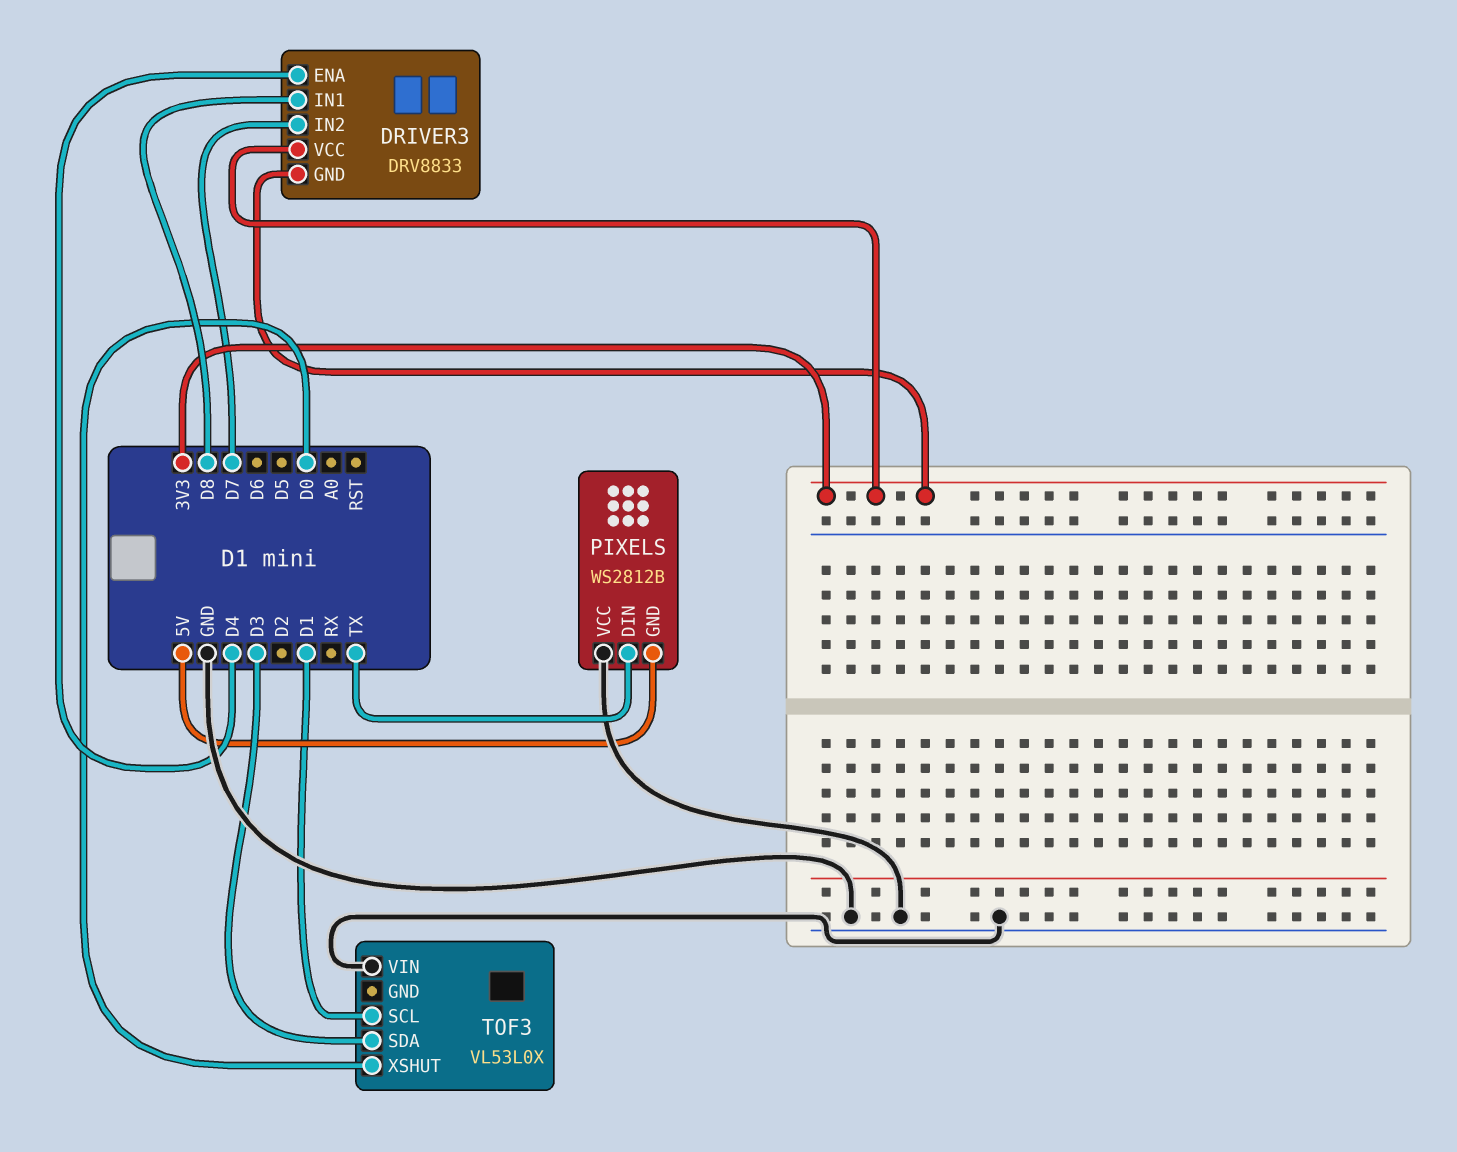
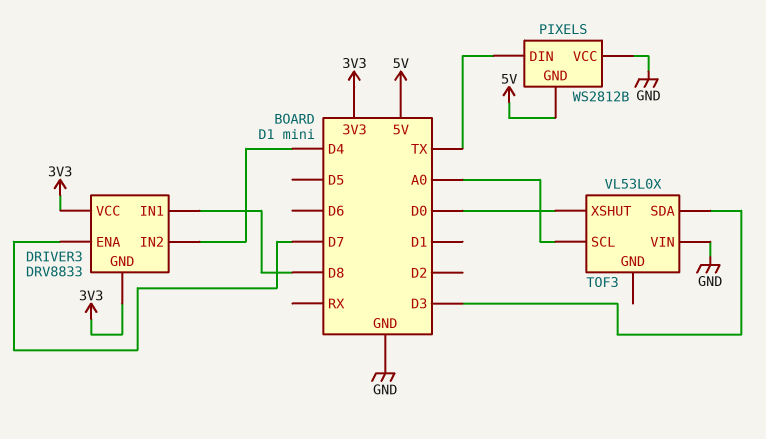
DRIVER3 pin ENA: D4 -> D7
DRIVER3 pin IN2: D7 -> D4
TOF3 pin SCL: D1 -> A0

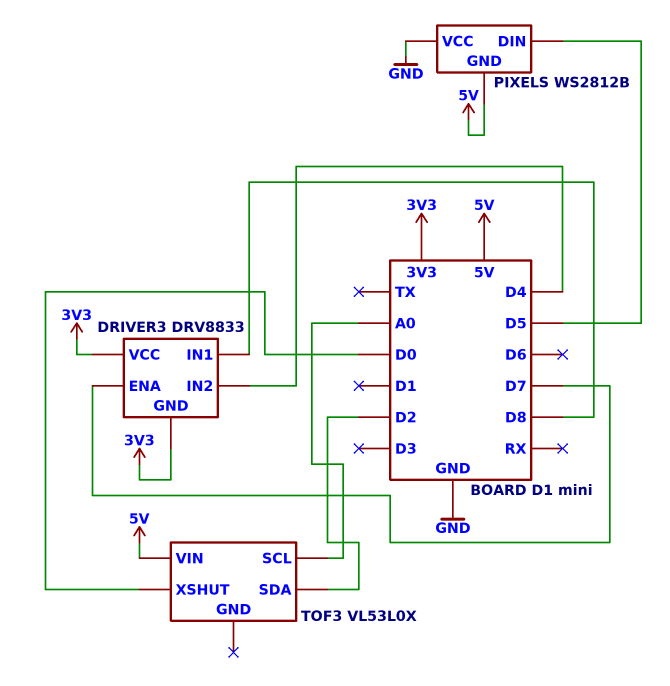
PIXELS pin DIN: TX -> D5
TOF3 pin SDA: D3 -> D2
TOF3 pin VIN: GND -> 5V

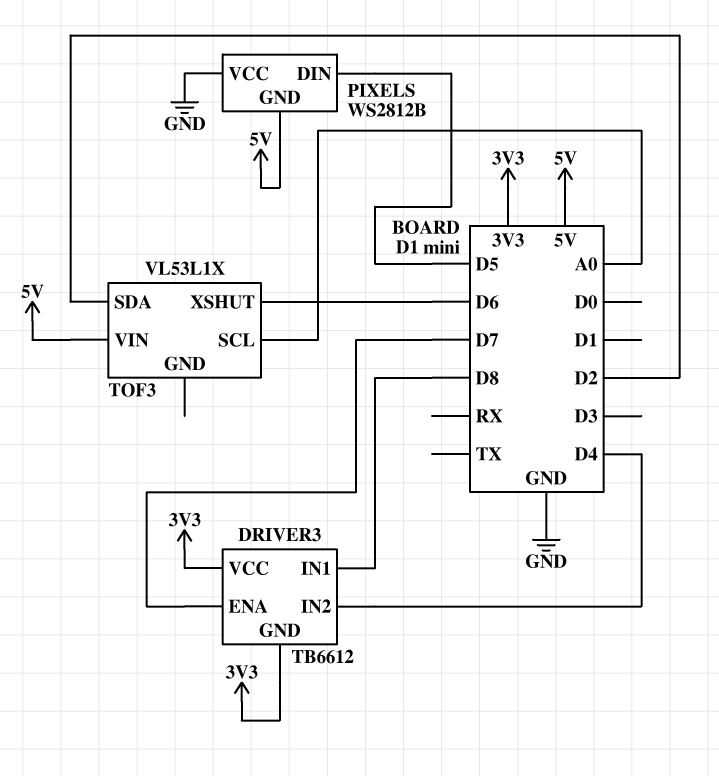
DRIVER3: DRV8833 -> TB6612
TOF3: VL53L0X -> VL53L1X
TOF3 pin XSHUT: D0 -> D6

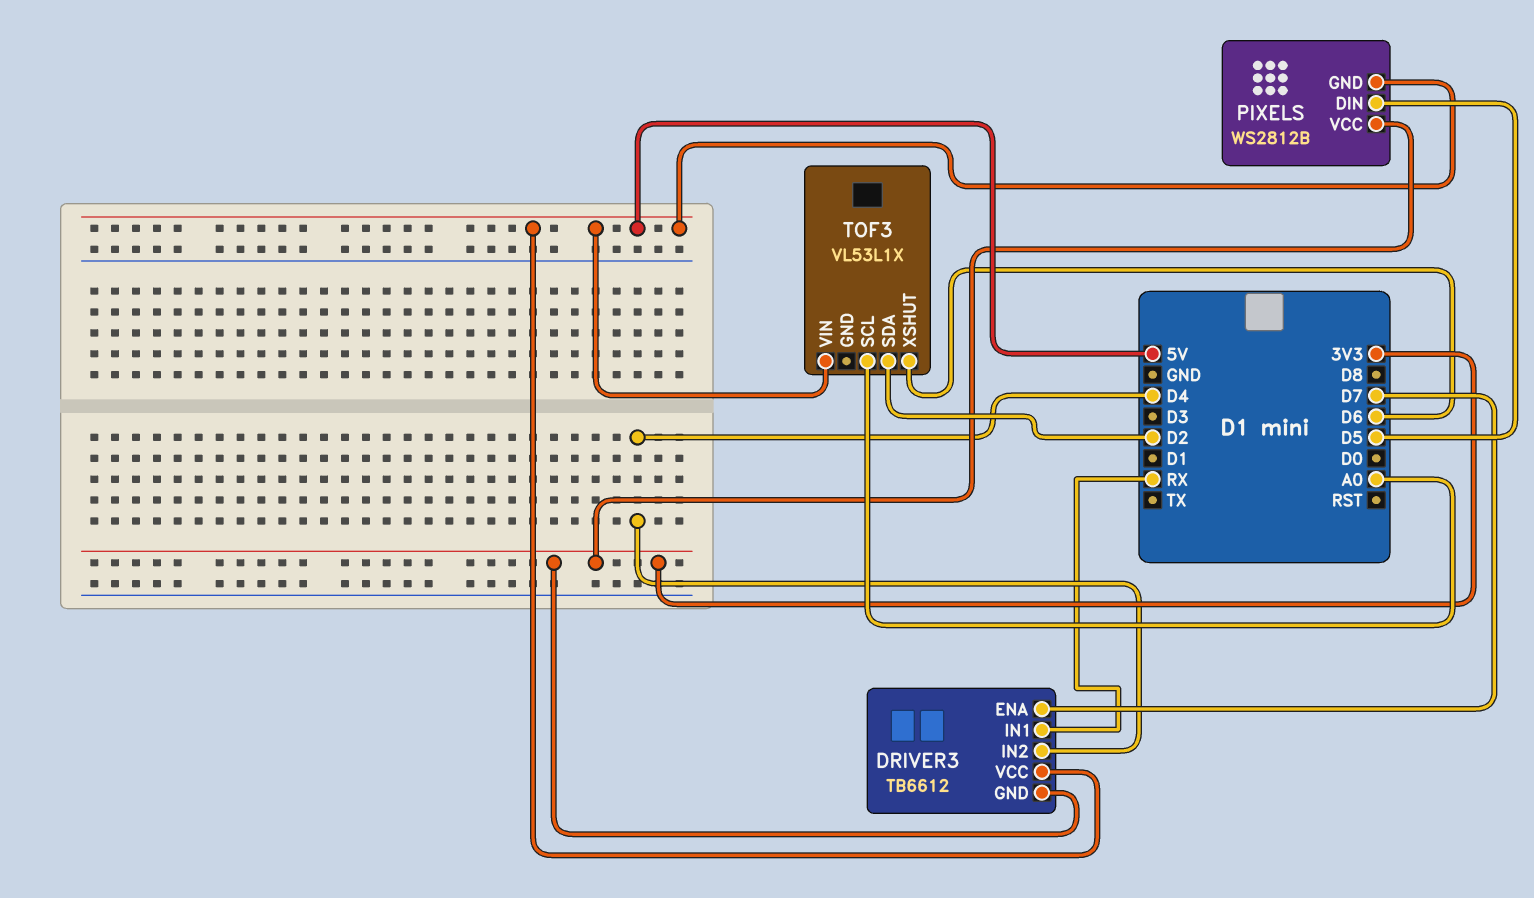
DRIVER3 pin IN1: D8 -> RX
DRIVER3 pin VCC: 3V3 -> 5V
PIXELS pin VCC: GND -> 3V3

